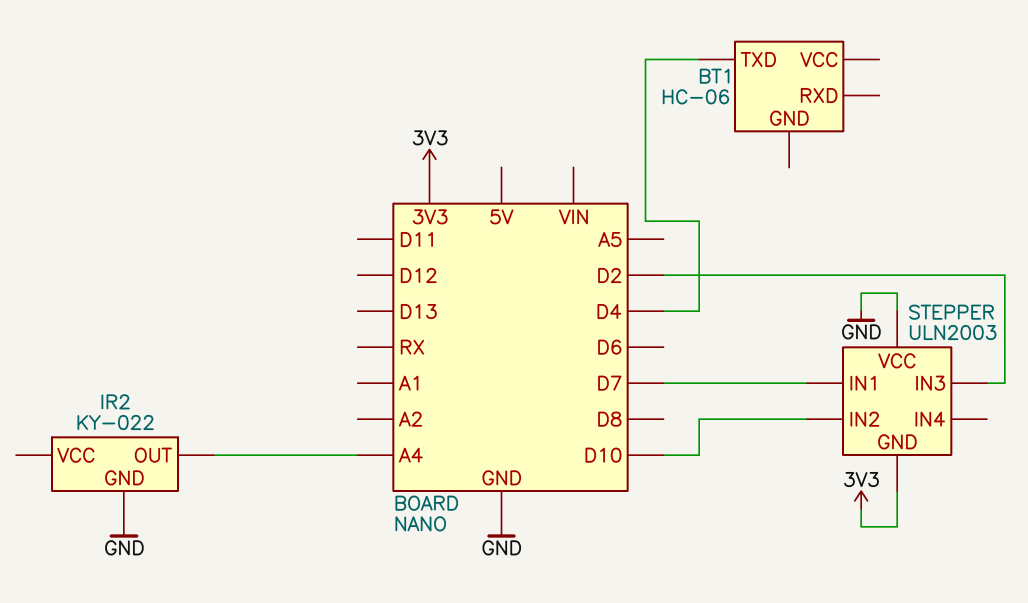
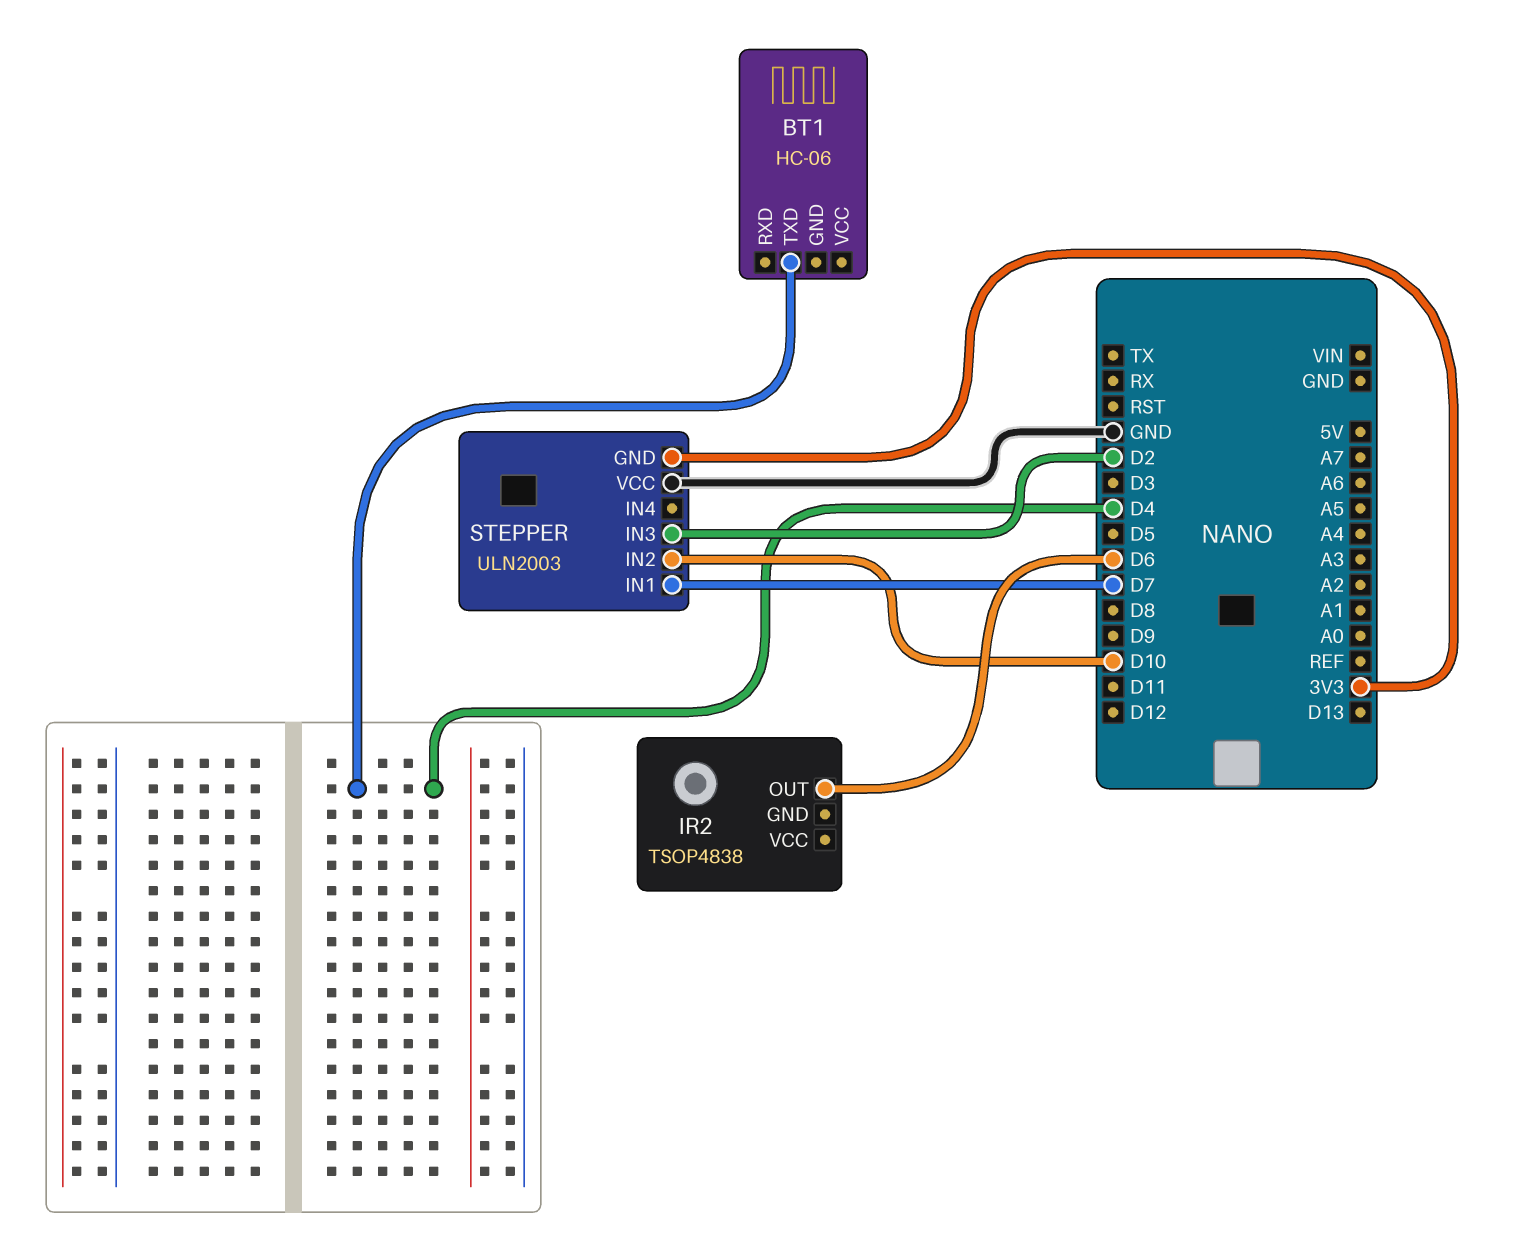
IR2: KY-022 -> TSOP4838
IR2 pin GND: GND -> none
IR2 pin OUT: A4 -> D6

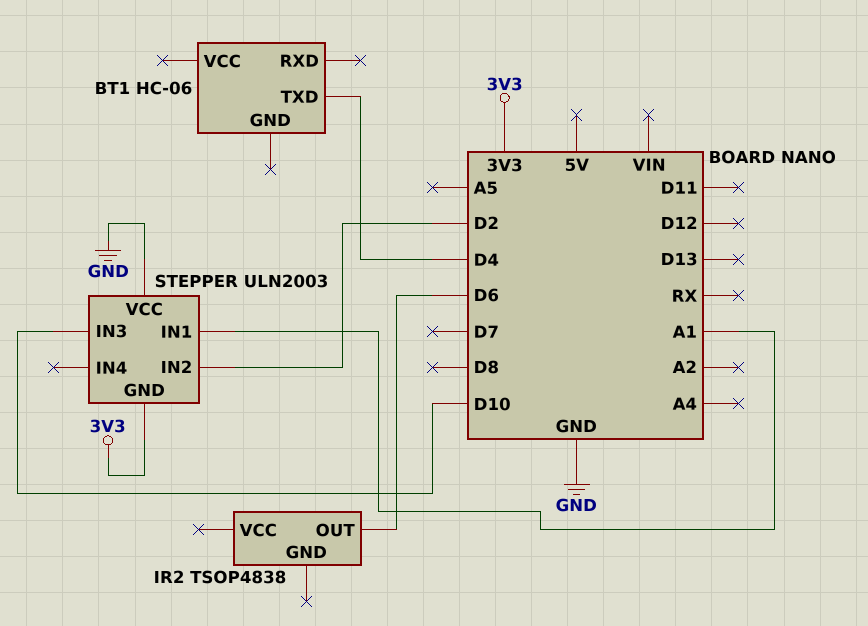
STEPPER pin IN1: D7 -> A1
STEPPER pin IN2: D10 -> D2
STEPPER pin IN3: D2 -> D10

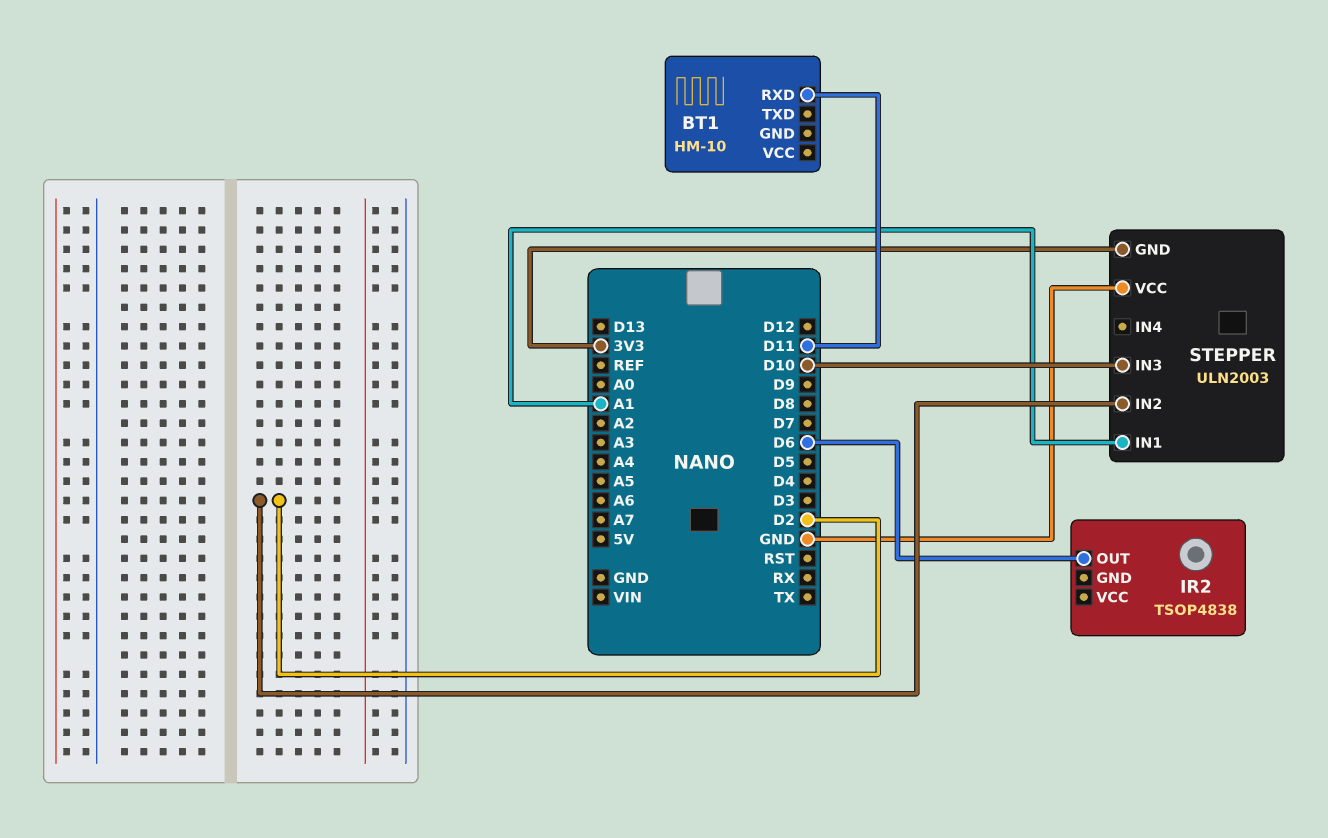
BT1: HC-06 -> HM-10
BT1 pin RXD: none -> D11
BT1 pin TXD: D4 -> none

